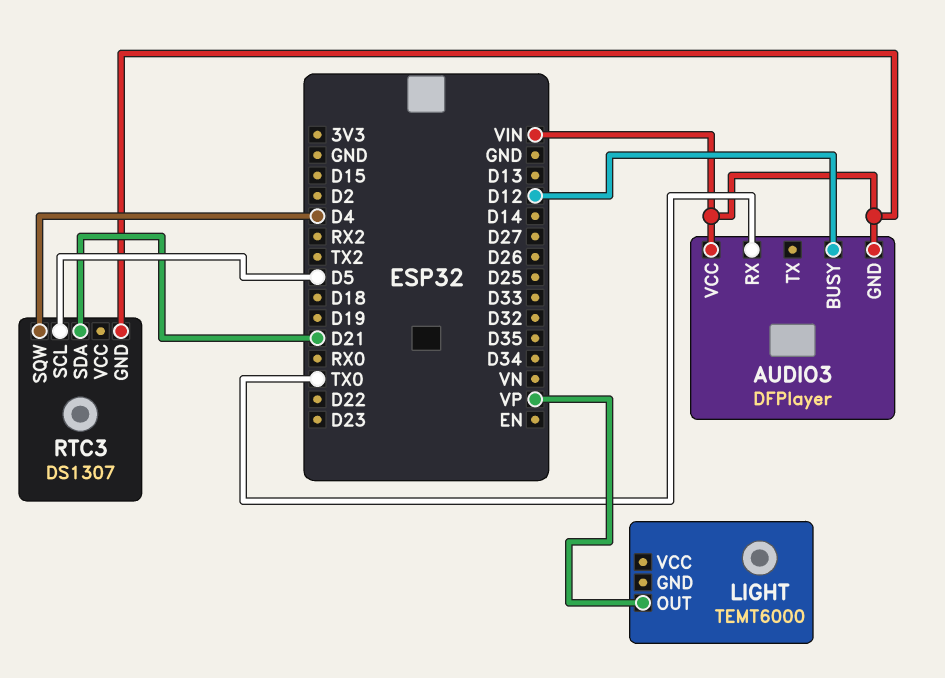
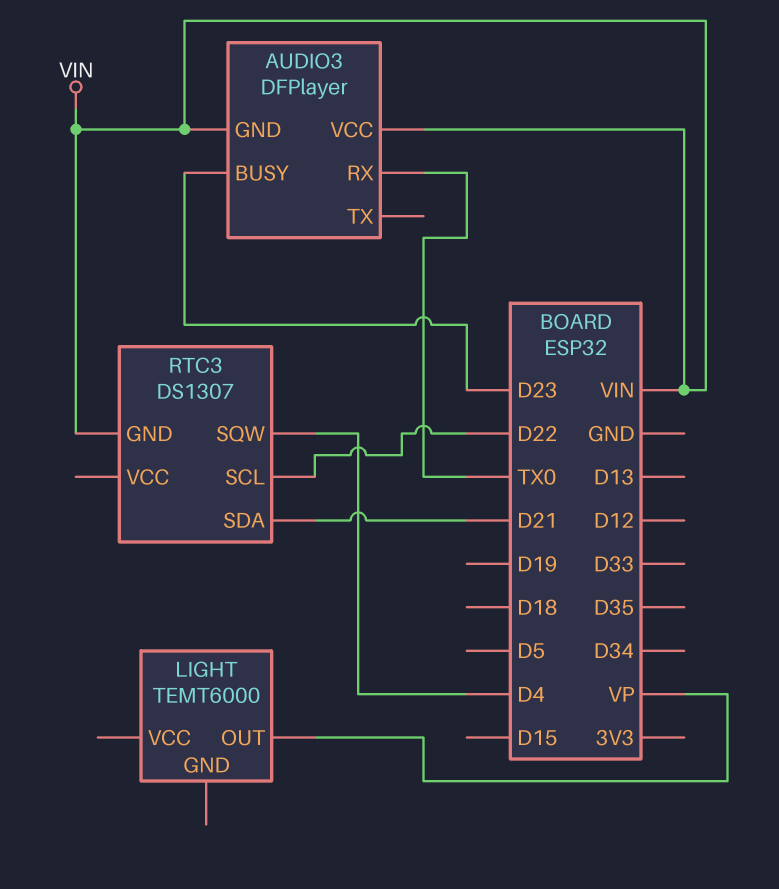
AUDIO3 pin BUSY: D12 -> D23
RTC3 pin SCL: D5 -> D22

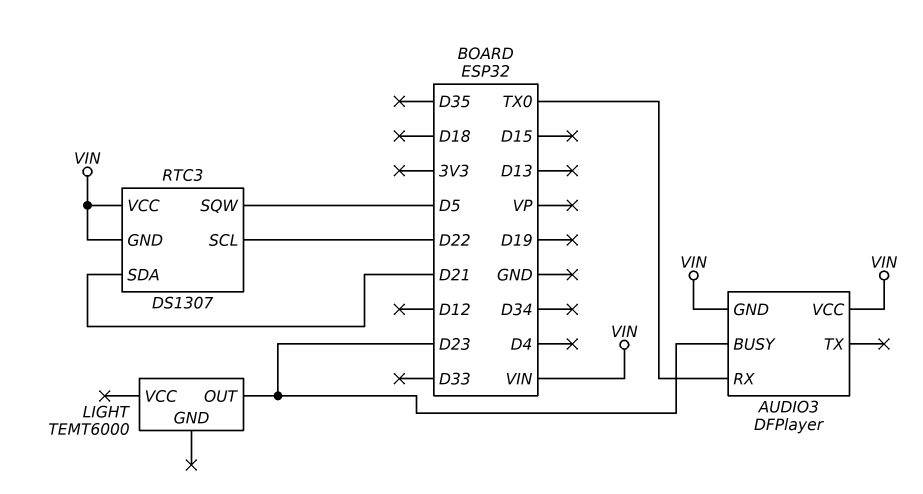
LIGHT pin OUT: VP -> D23
RTC3 pin SQW: D4 -> D5
RTC3 pin VCC: none -> VIN

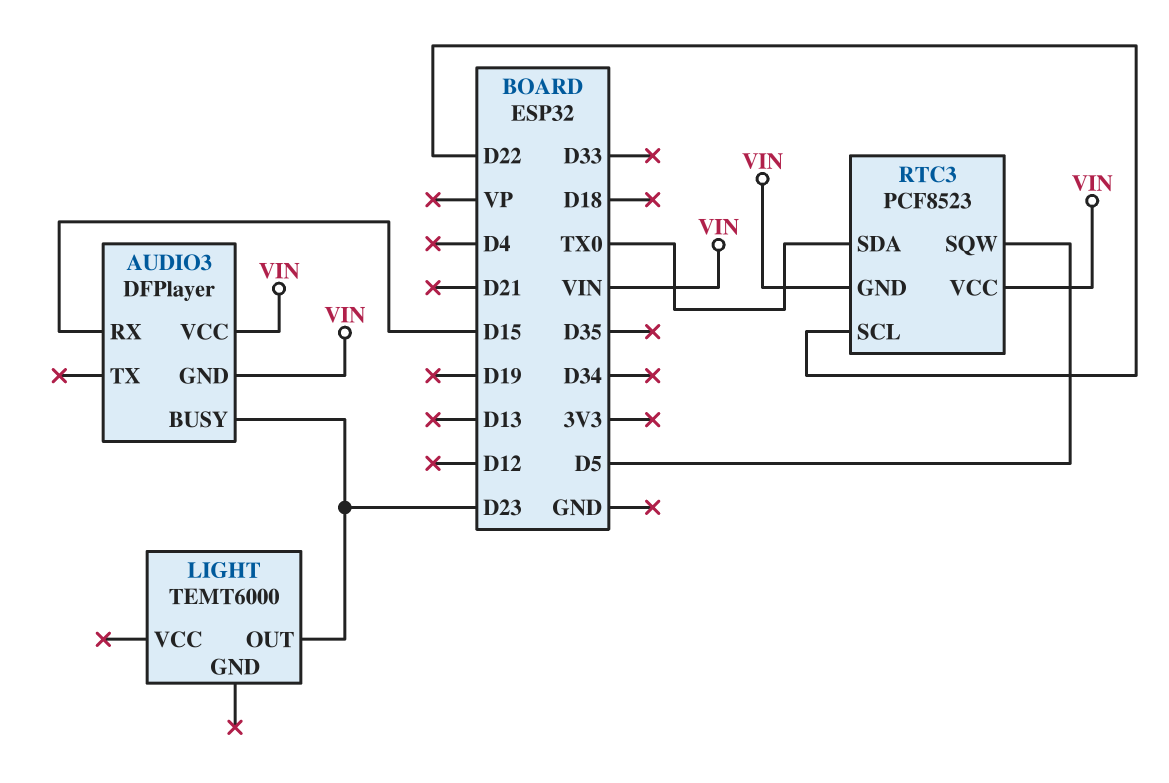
AUDIO3 pin RX: TX0 -> D15
RTC3: DS1307 -> PCF8523
RTC3 pin SDA: D21 -> TX0

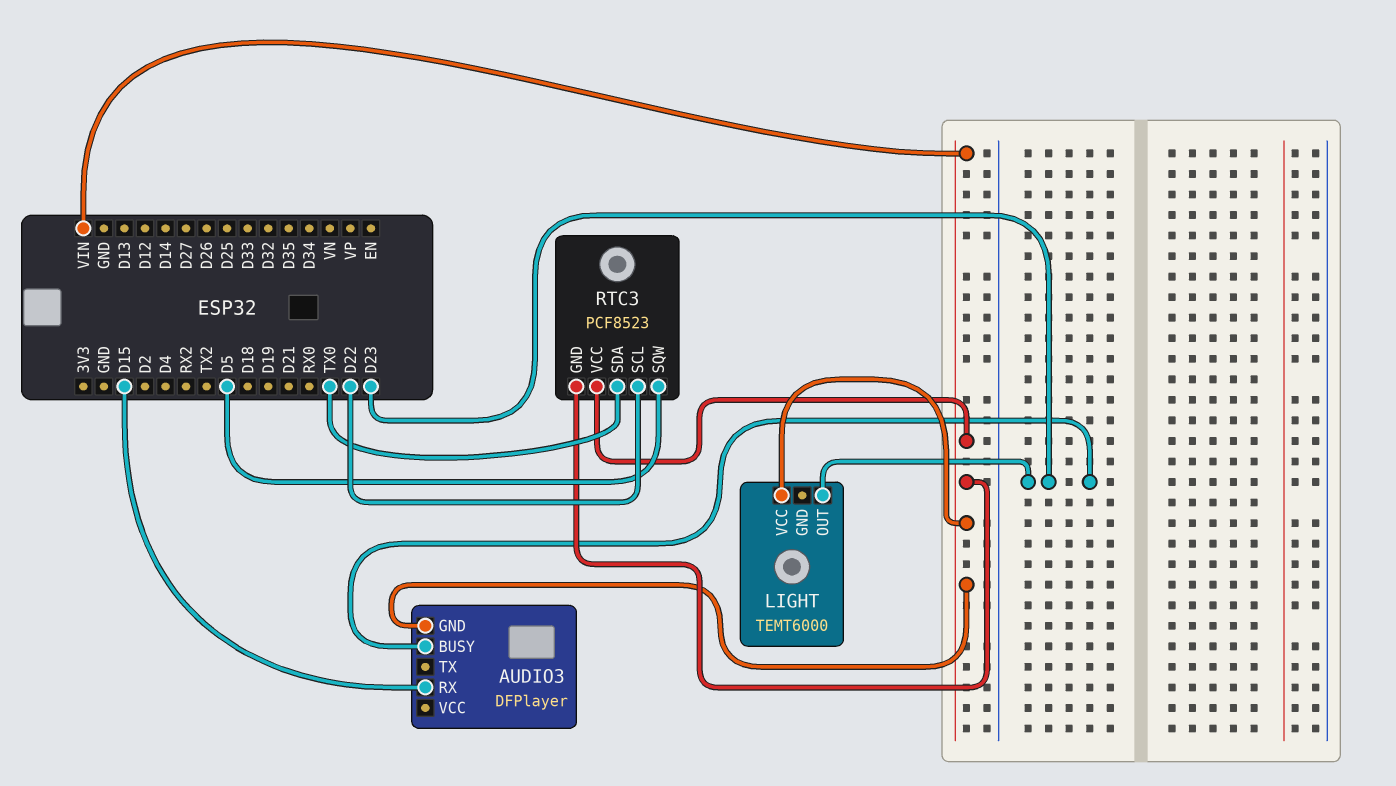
AUDIO3 pin VCC: VIN -> none
LIGHT pin VCC: none -> VIN

